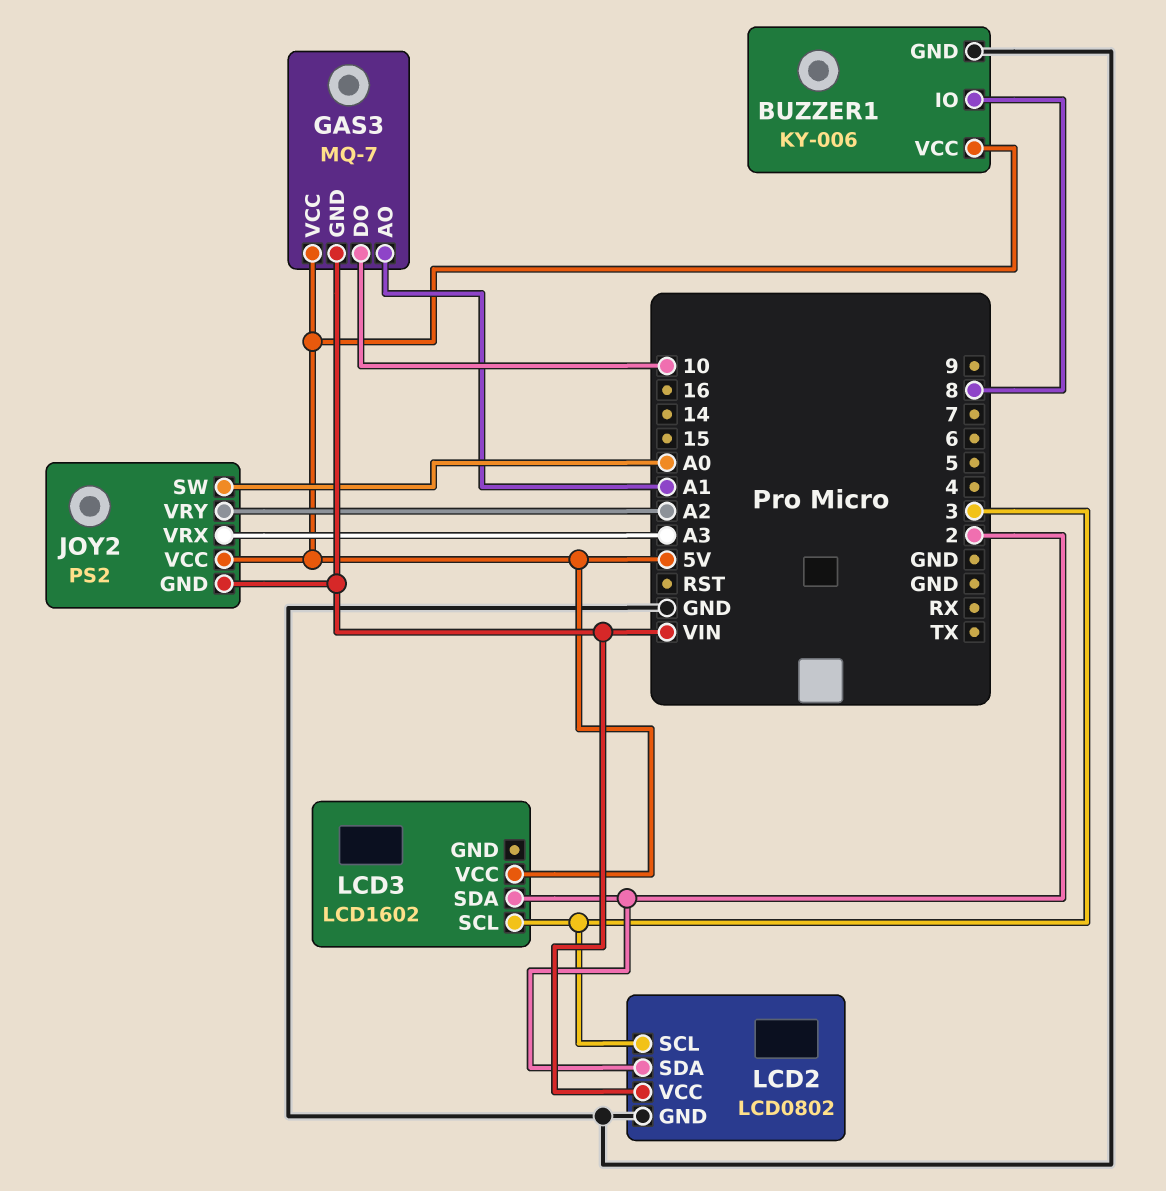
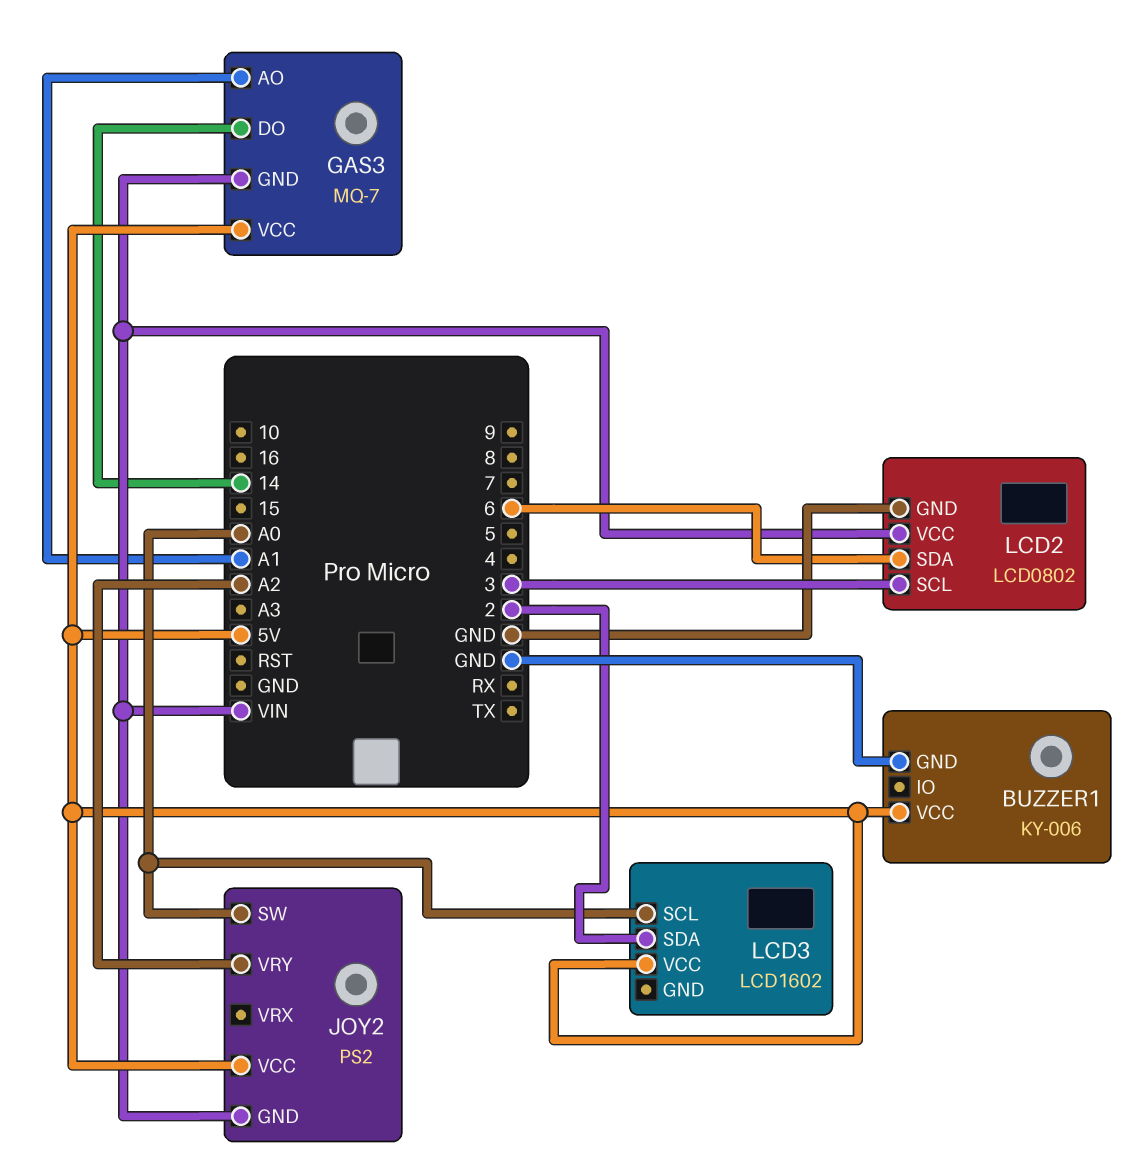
BUZZER1 pin IO: 8 -> none
GAS3 pin DO: 10 -> 14
JOY2 pin VRX: A3 -> none
LCD2 pin SDA: 2 -> 6
LCD3 pin SCL: 3 -> A0

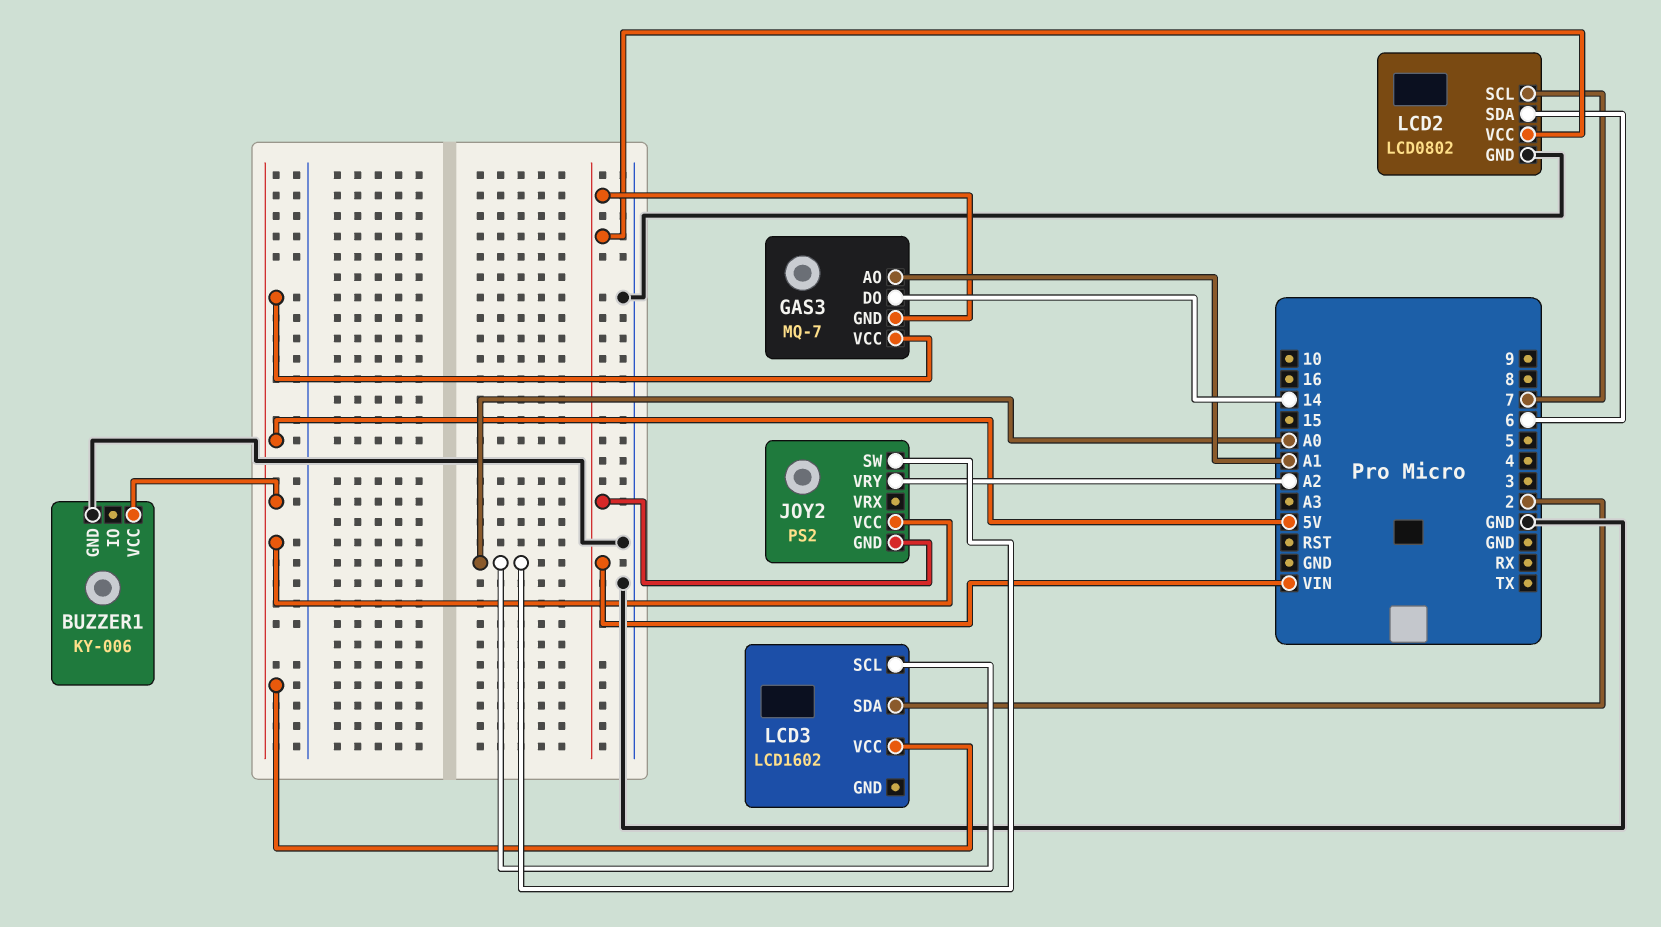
LCD2 pin SCL: 3 -> 7

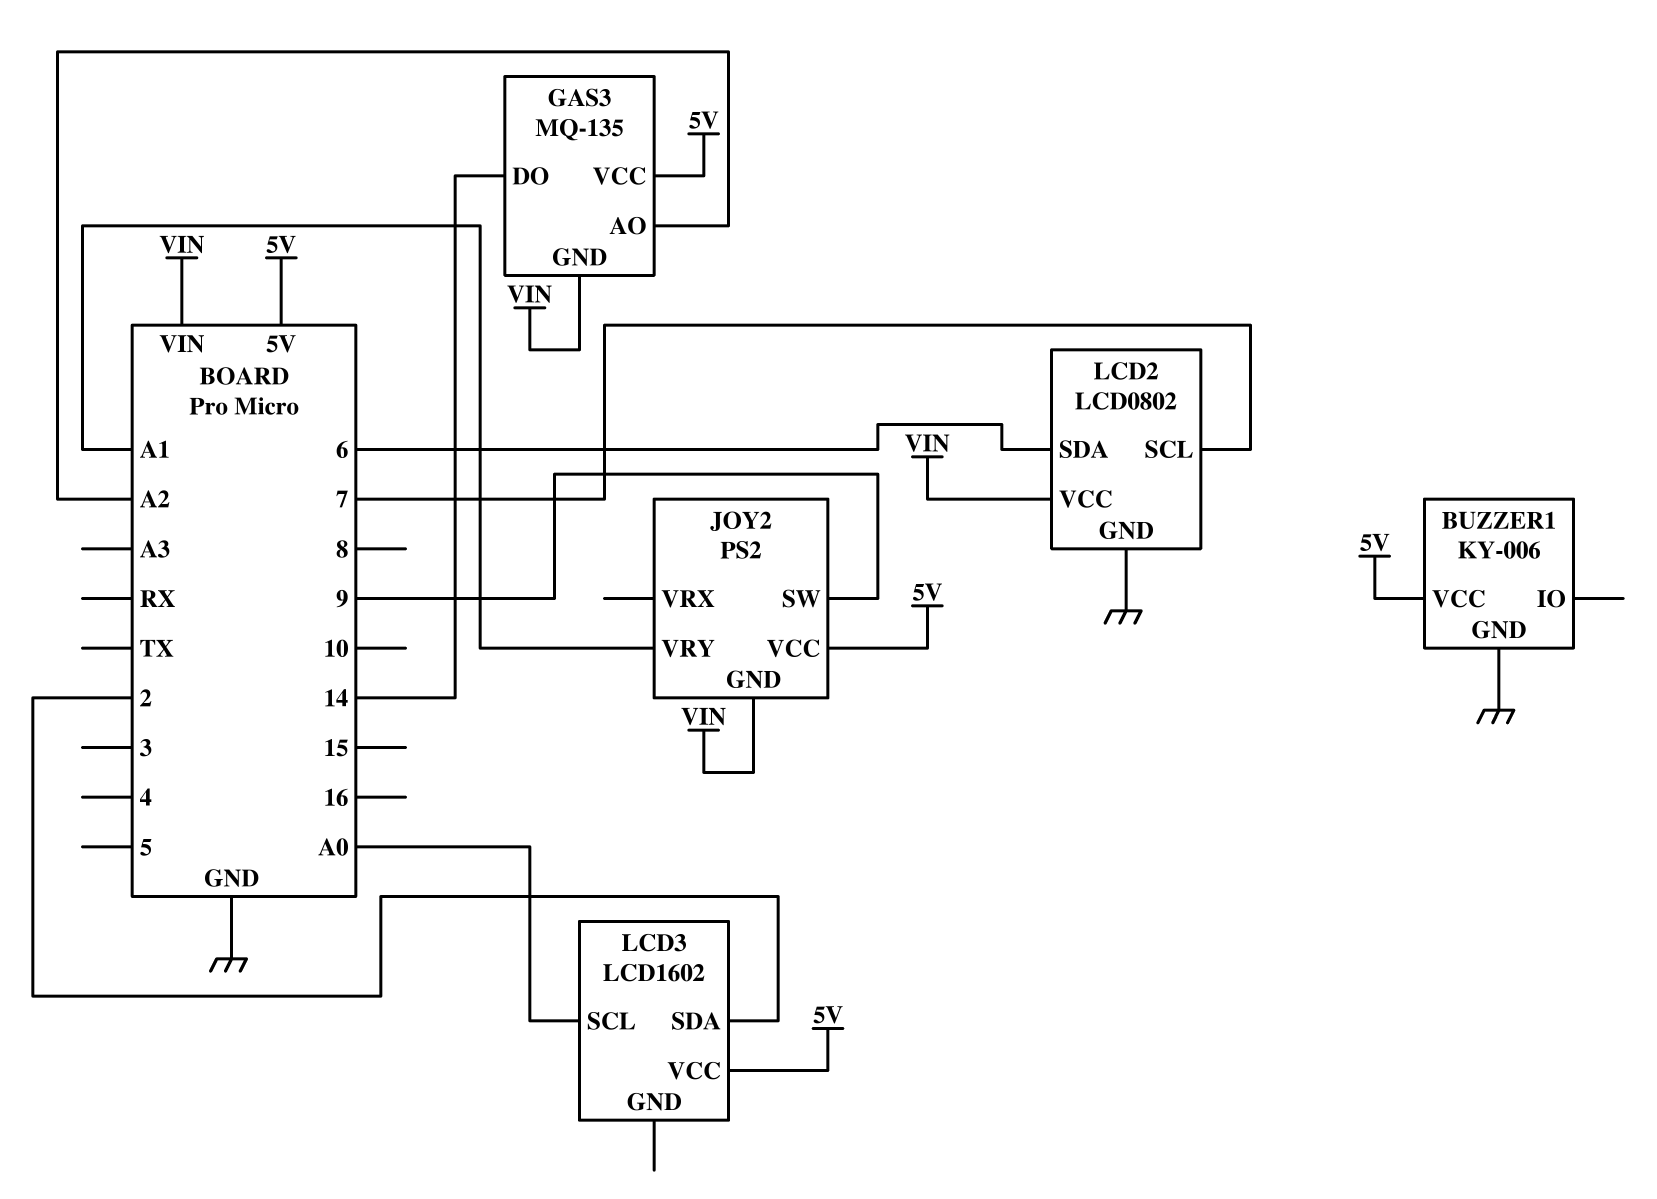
GAS3: MQ-7 -> MQ-135
GAS3 pin AO: A1 -> A2
JOY2 pin SW: A0 -> 9
JOY2 pin VRY: A2 -> A1

